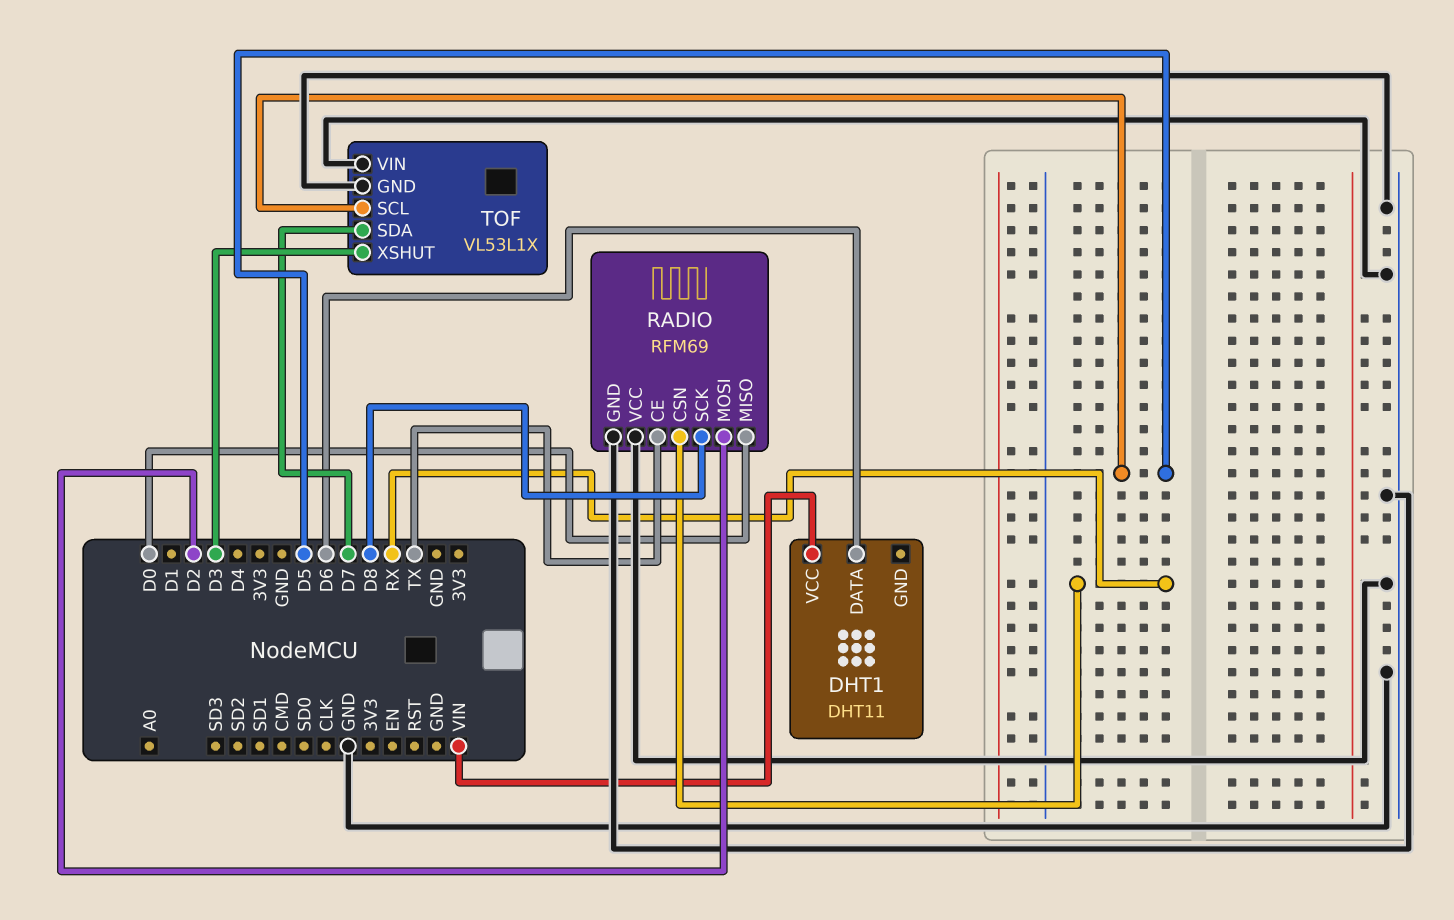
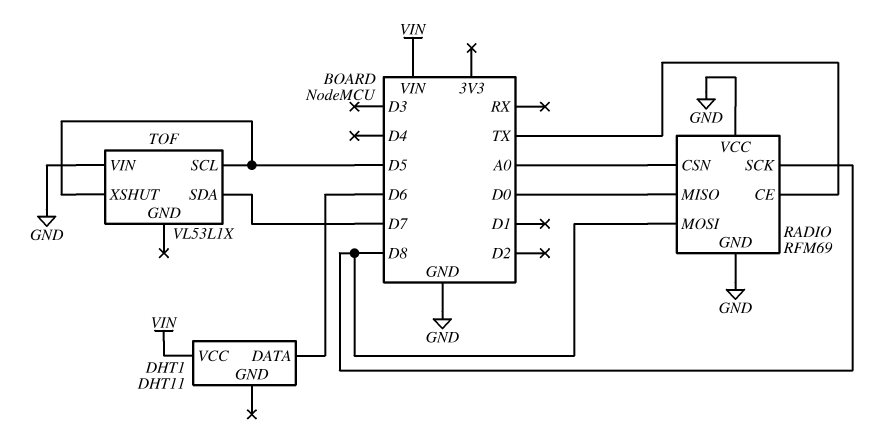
RADIO pin CSN: RX -> A0
RADIO pin MOSI: D2 -> D8
TOF pin GND: GND -> none
TOF pin XSHUT: D3 -> D5

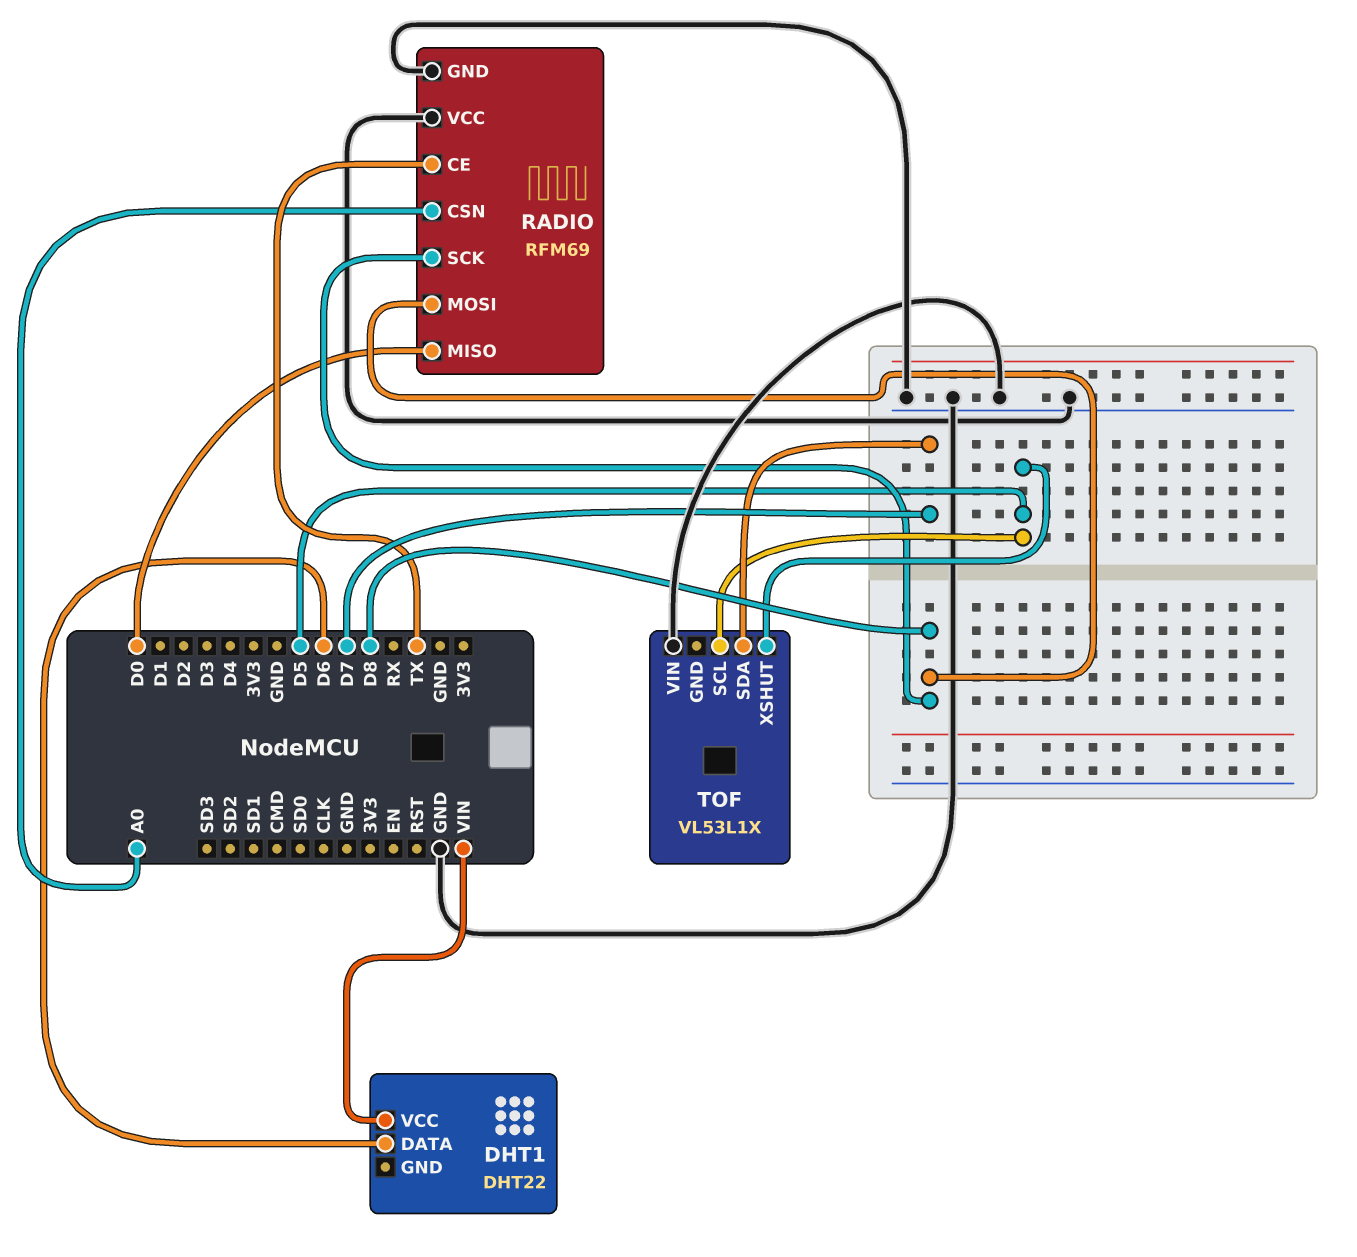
DHT1: DHT11 -> DHT22

